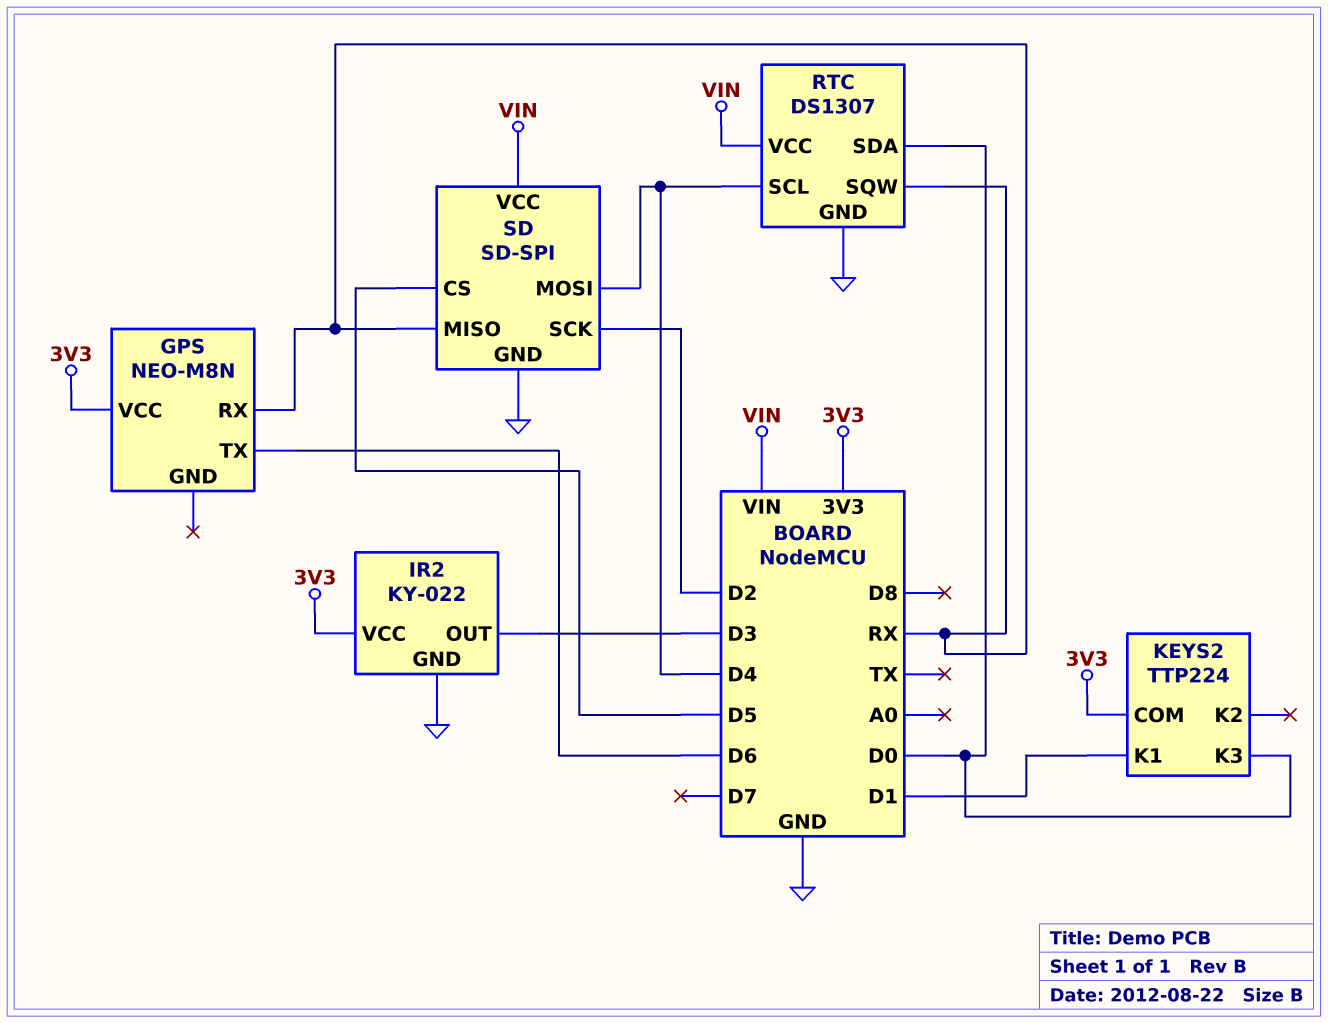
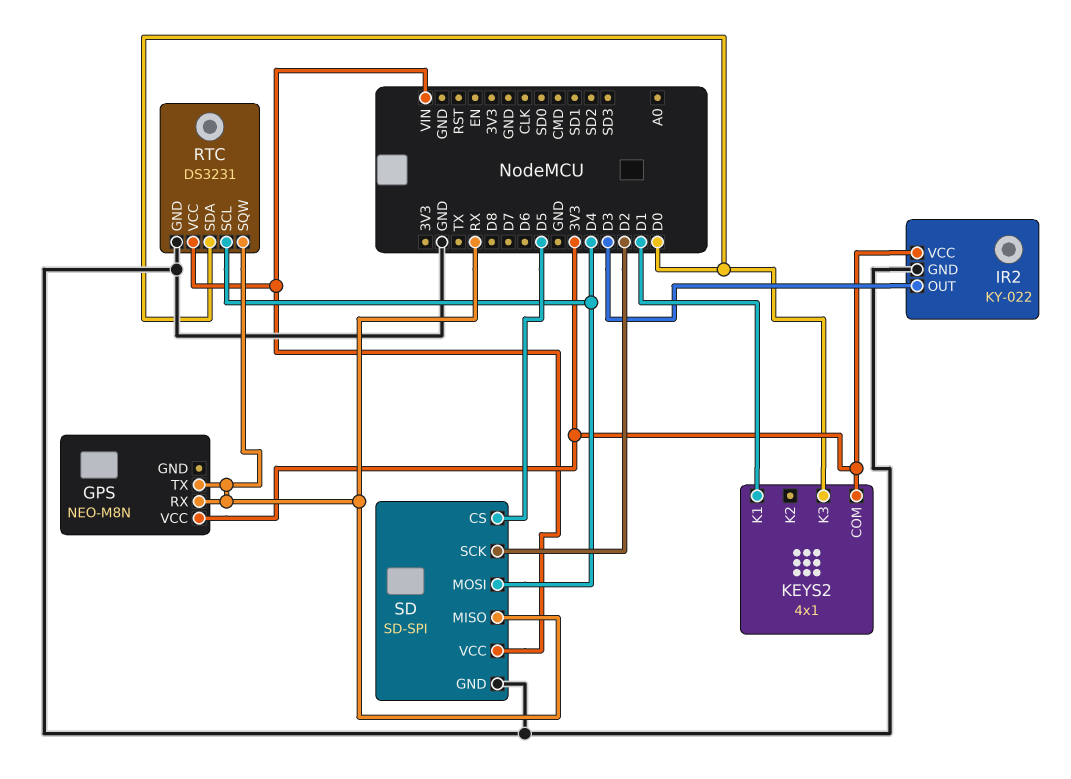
GPS pin TX: D6 -> RX
KEYS2: TTP224 -> 4x1
RTC: DS1307 -> DS3231

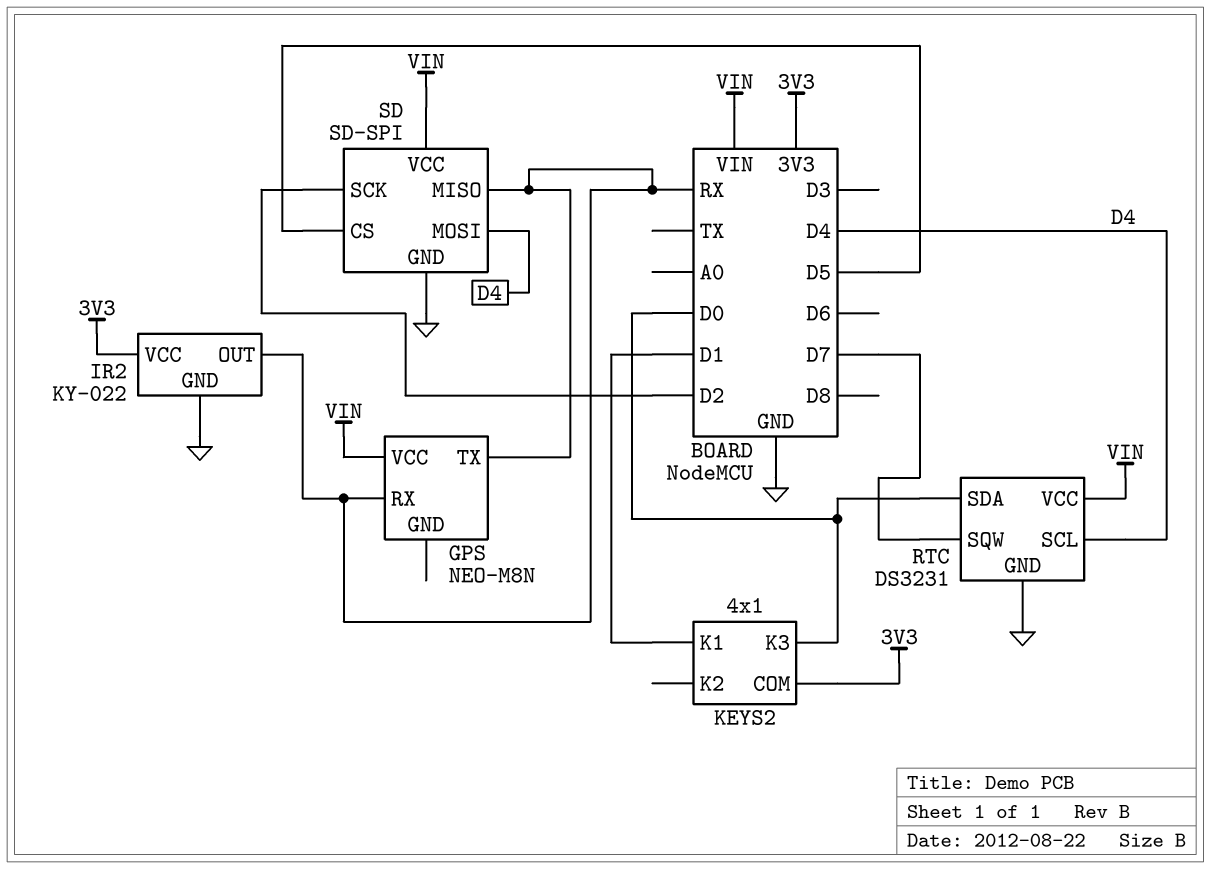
GPS pin VCC: 3V3 -> VIN
IR2 pin OUT: D3 -> RX
RTC pin SQW: RX -> D7

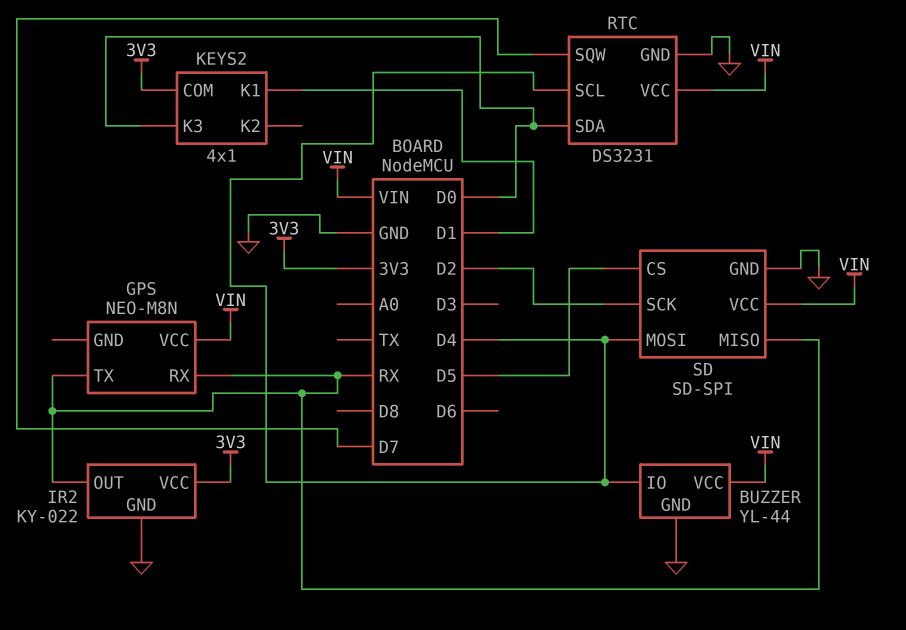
BUZZER: none -> YL-44
BUZZER pin GND: none -> GND
BUZZER pin IO: none -> D4
BUZZER pin VCC: none -> VIN

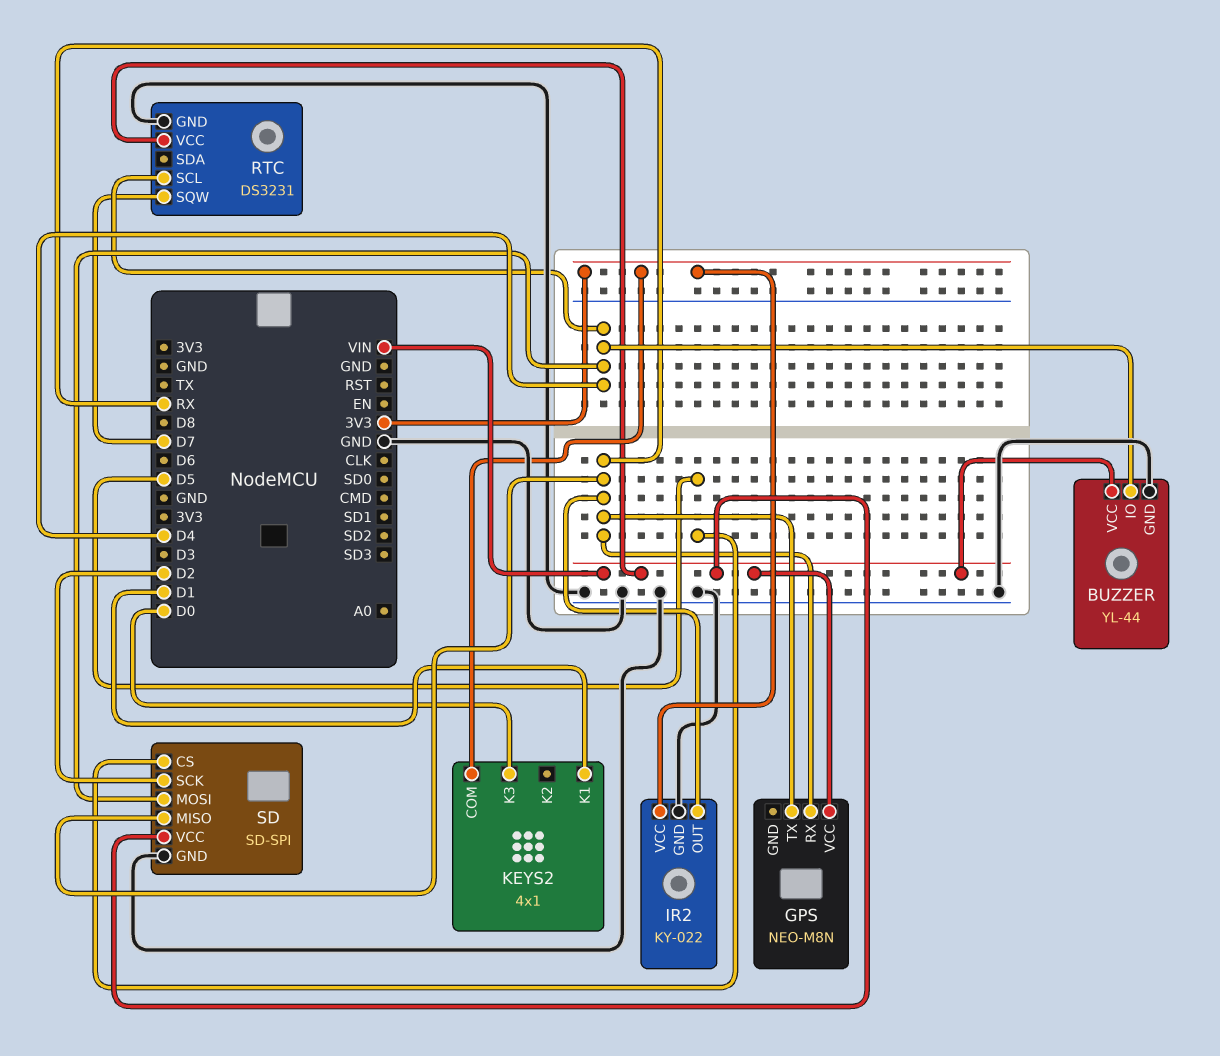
RTC pin SDA: D0 -> none

